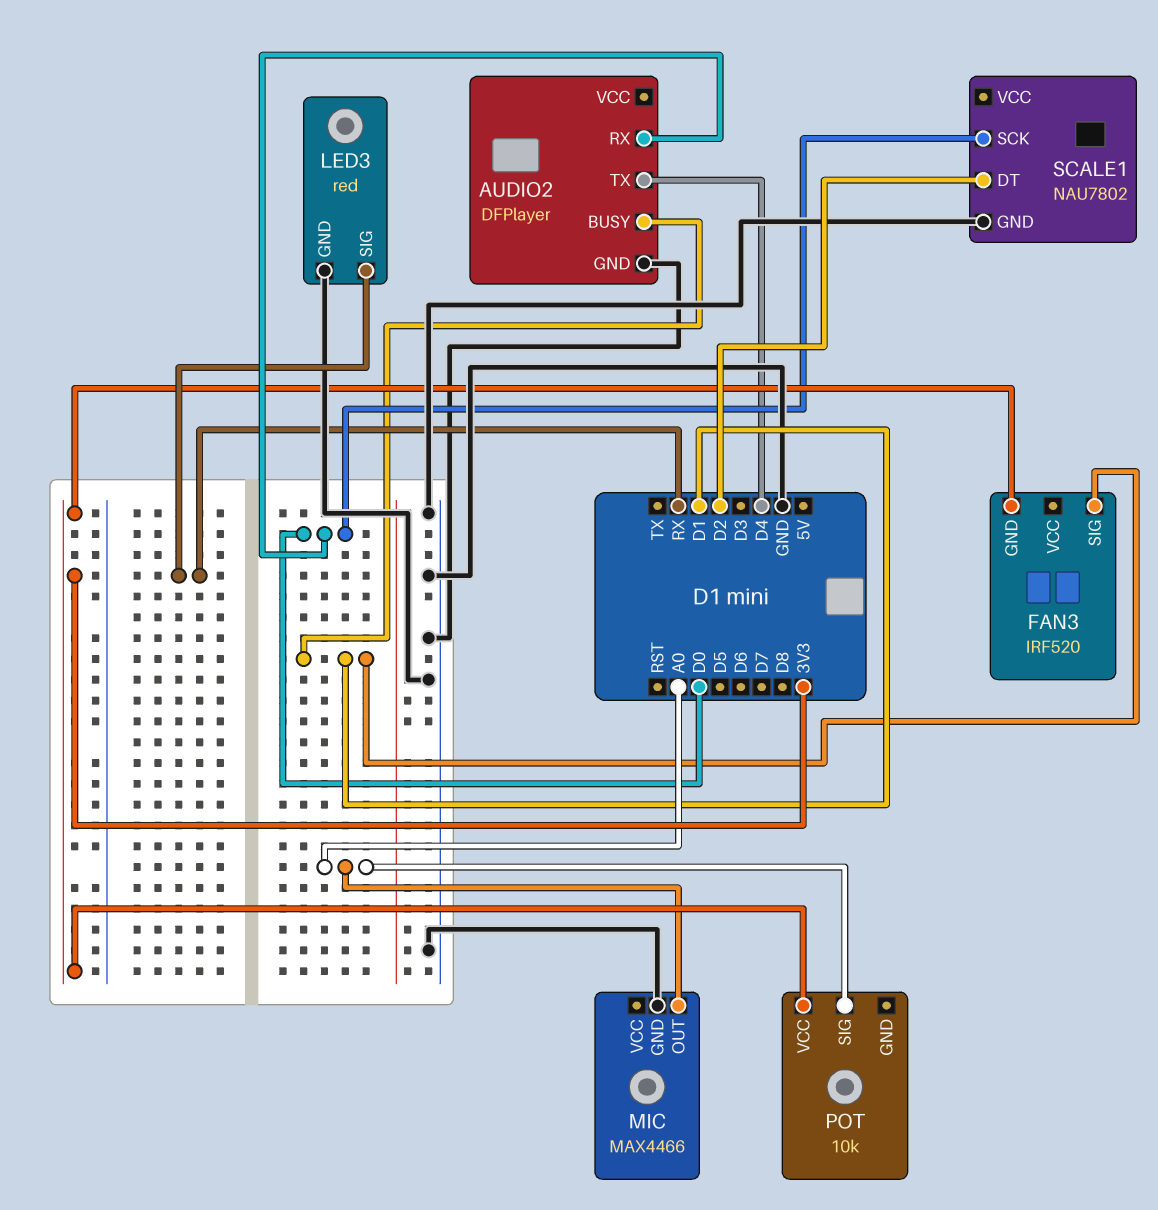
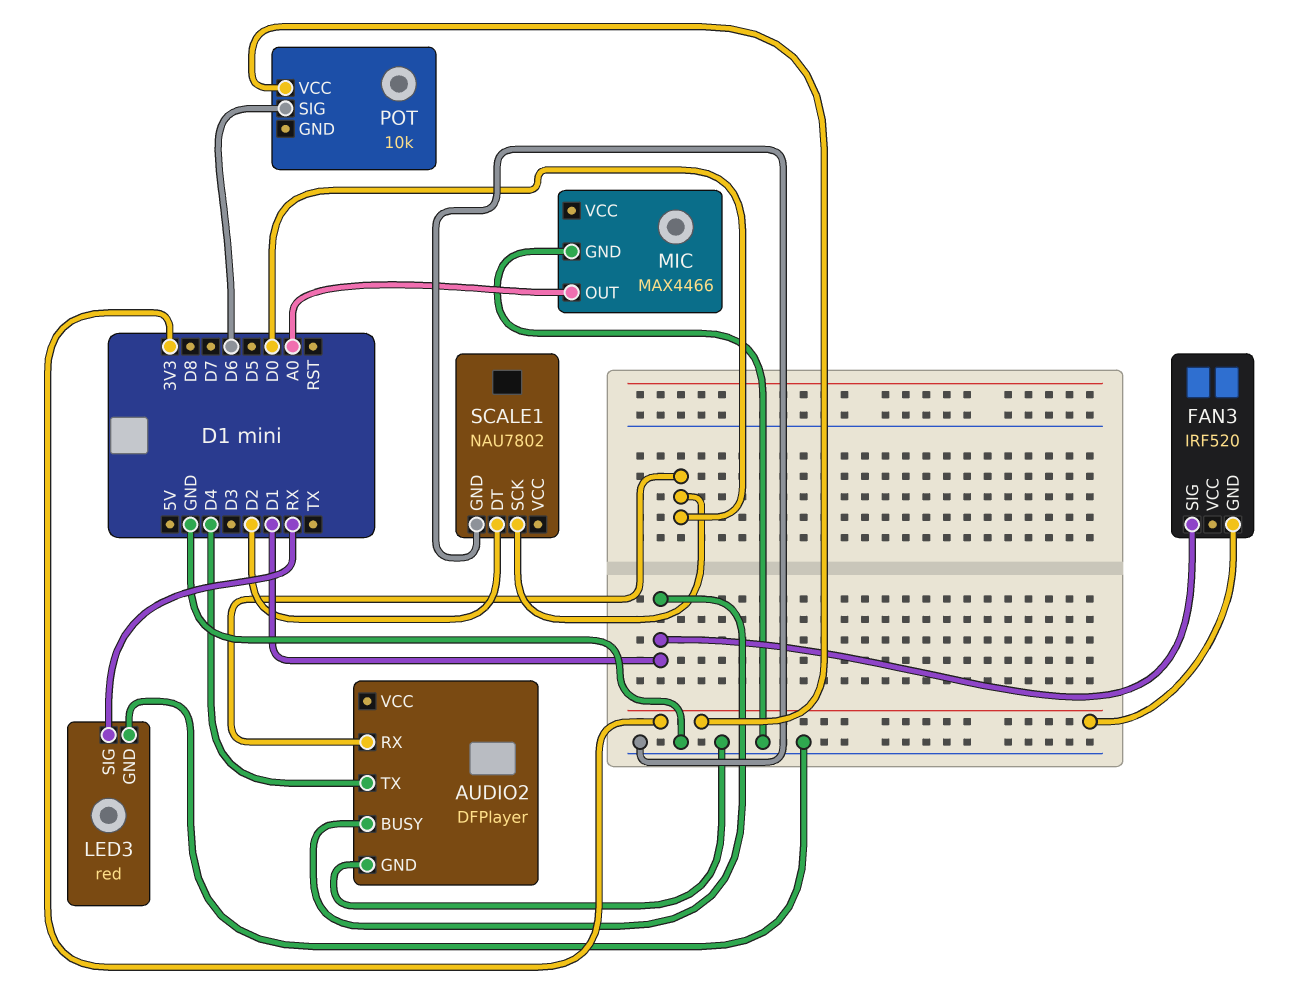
POT pin SIG: A0 -> D6

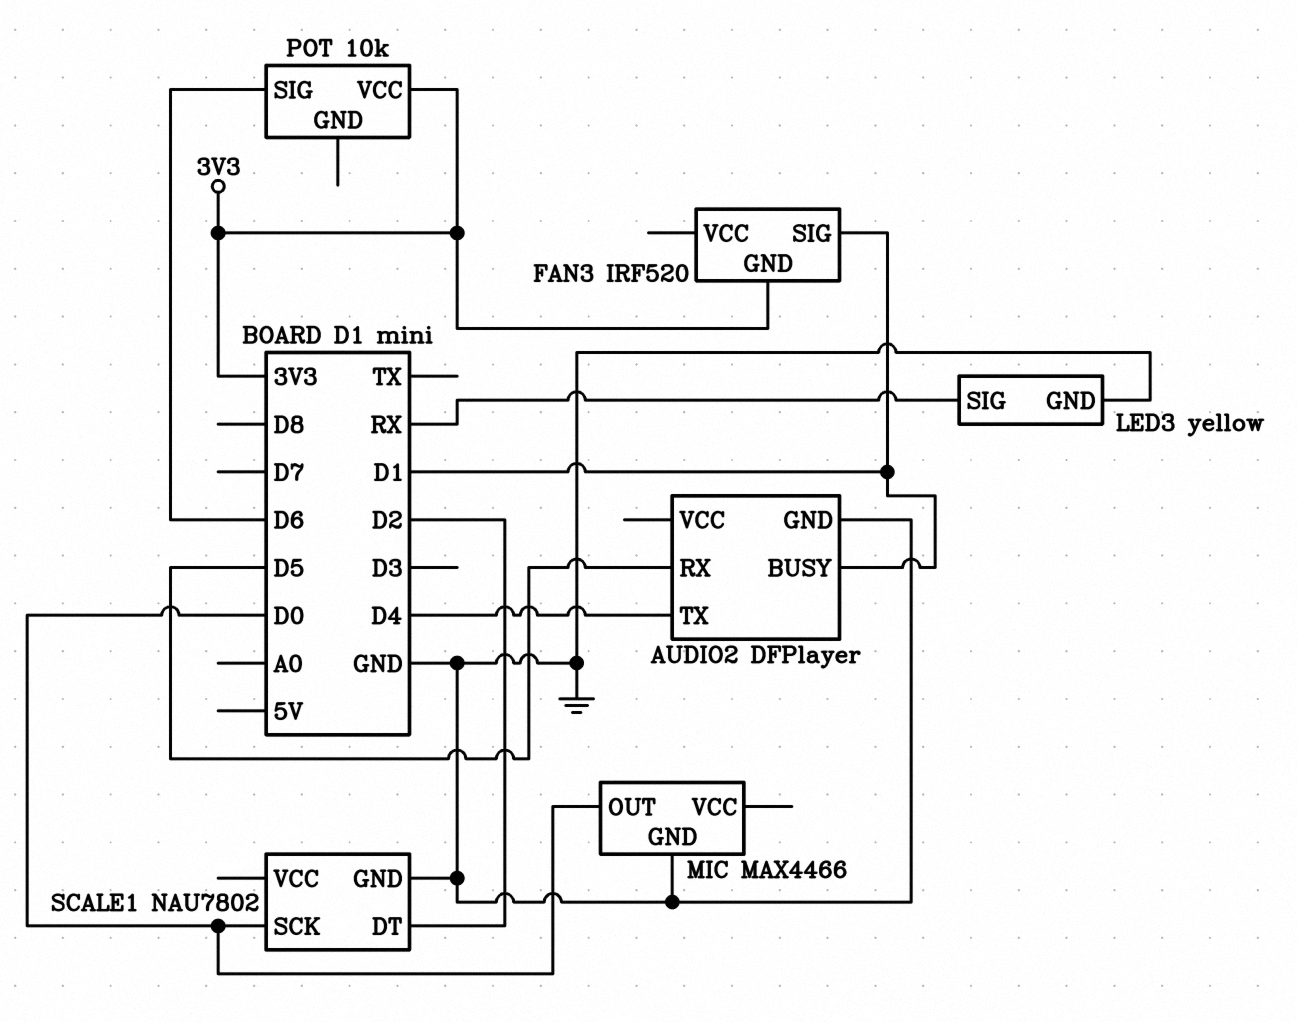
AUDIO2 pin RX: D0 -> D5
LED3: red -> yellow
MIC pin OUT: A0 -> D0

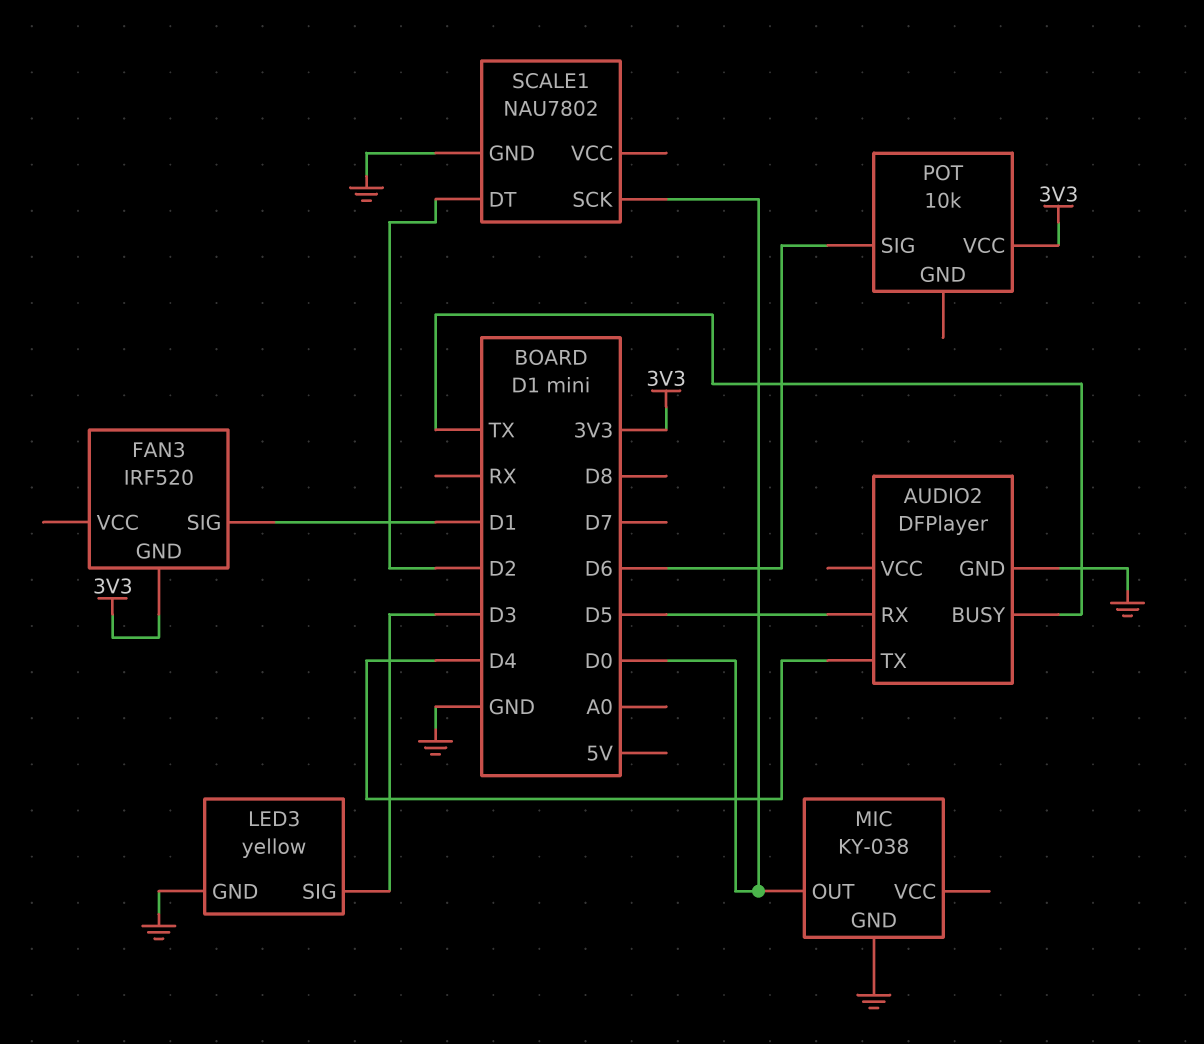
AUDIO2 pin BUSY: D1 -> TX
LED3 pin SIG: RX -> D3
MIC: MAX4466 -> KY-038

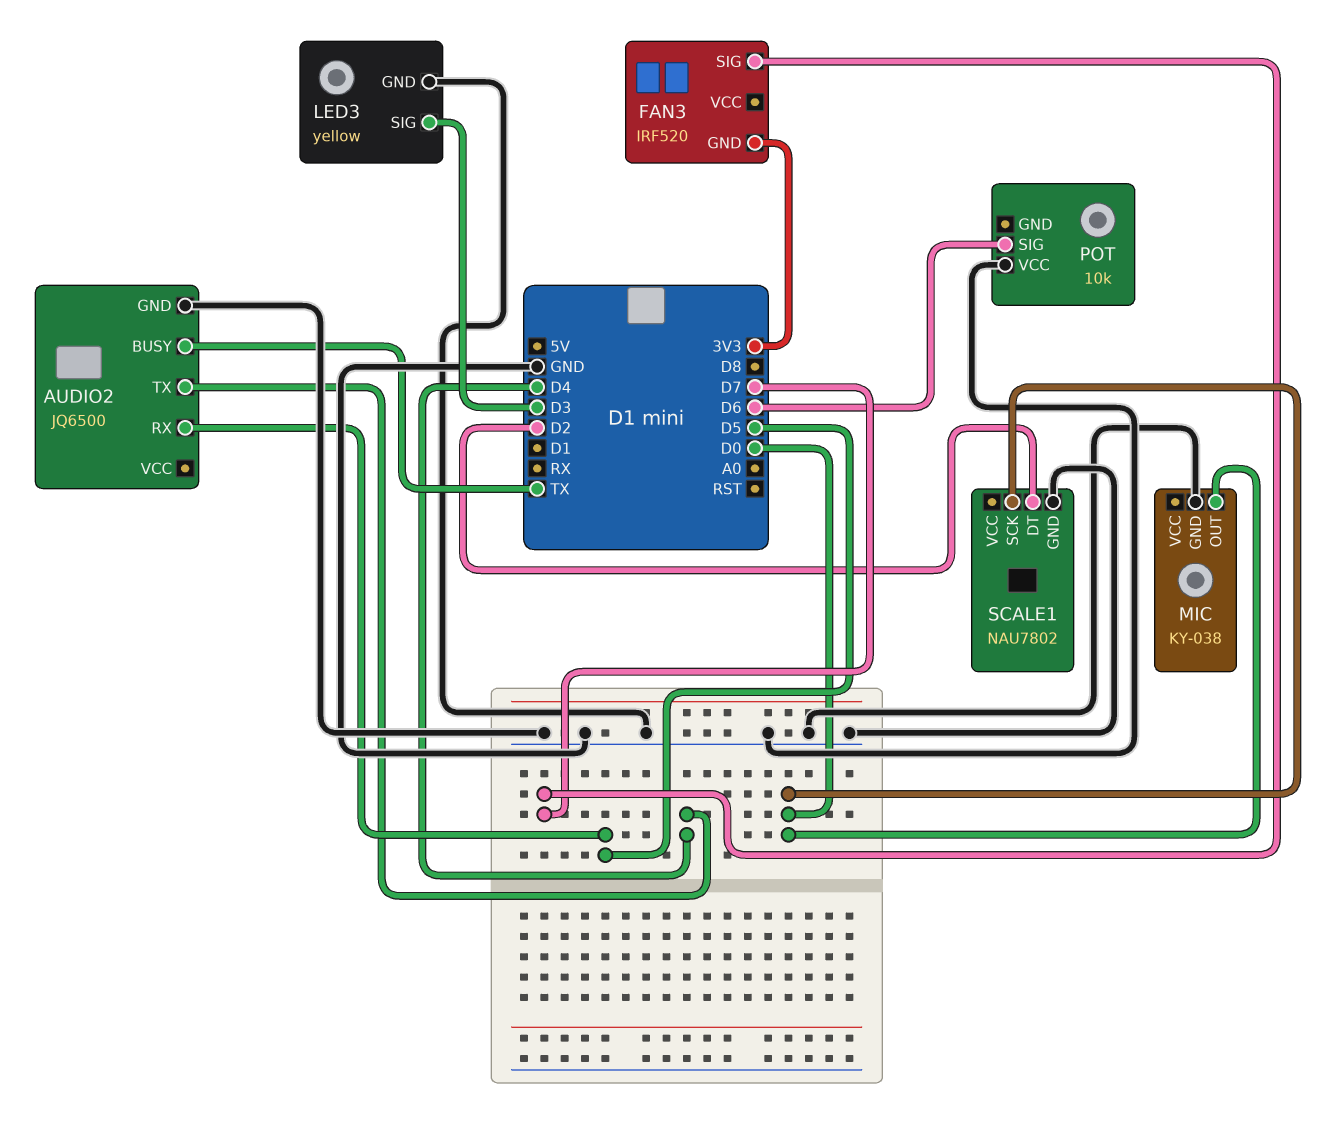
AUDIO2: DFPlayer -> JQ6500
FAN3 pin SIG: D1 -> D7
POT pin VCC: 3V3 -> GND

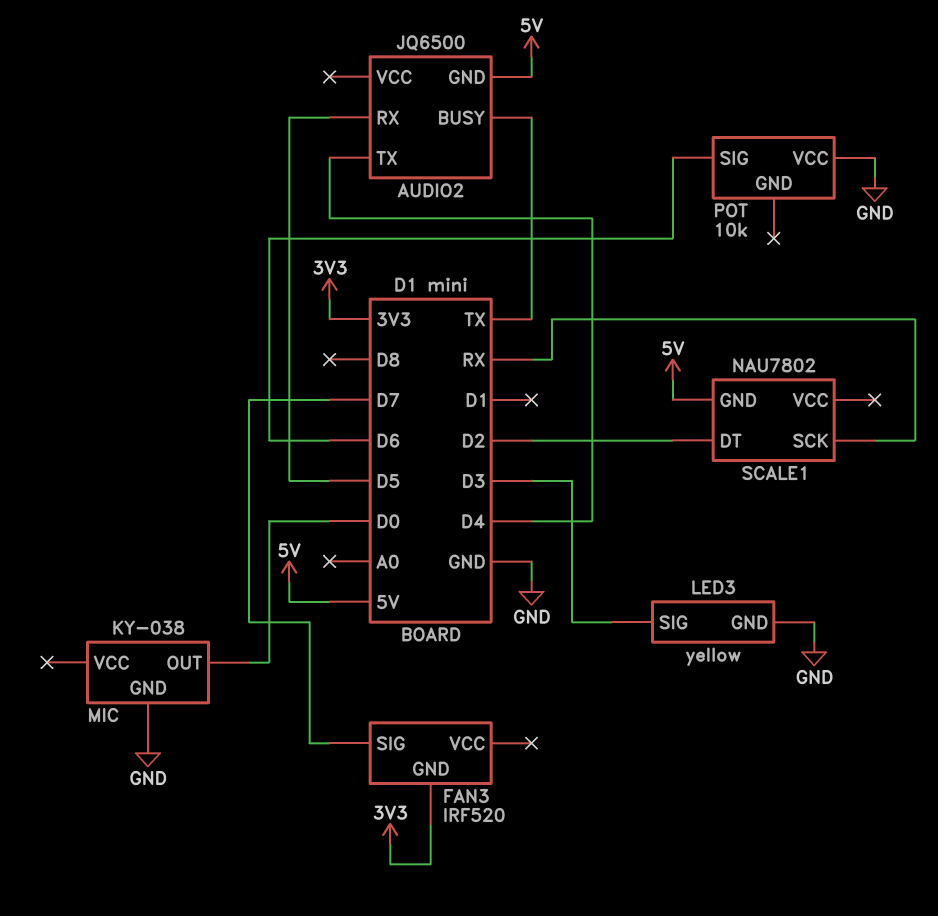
AUDIO2 pin GND: GND -> 5V
SCALE1 pin GND: GND -> 5V
SCALE1 pin SCK: D0 -> RX

